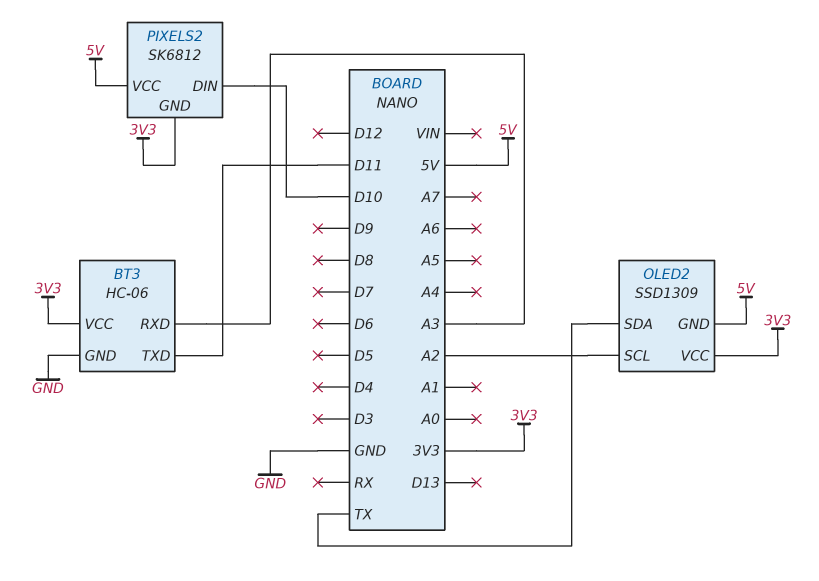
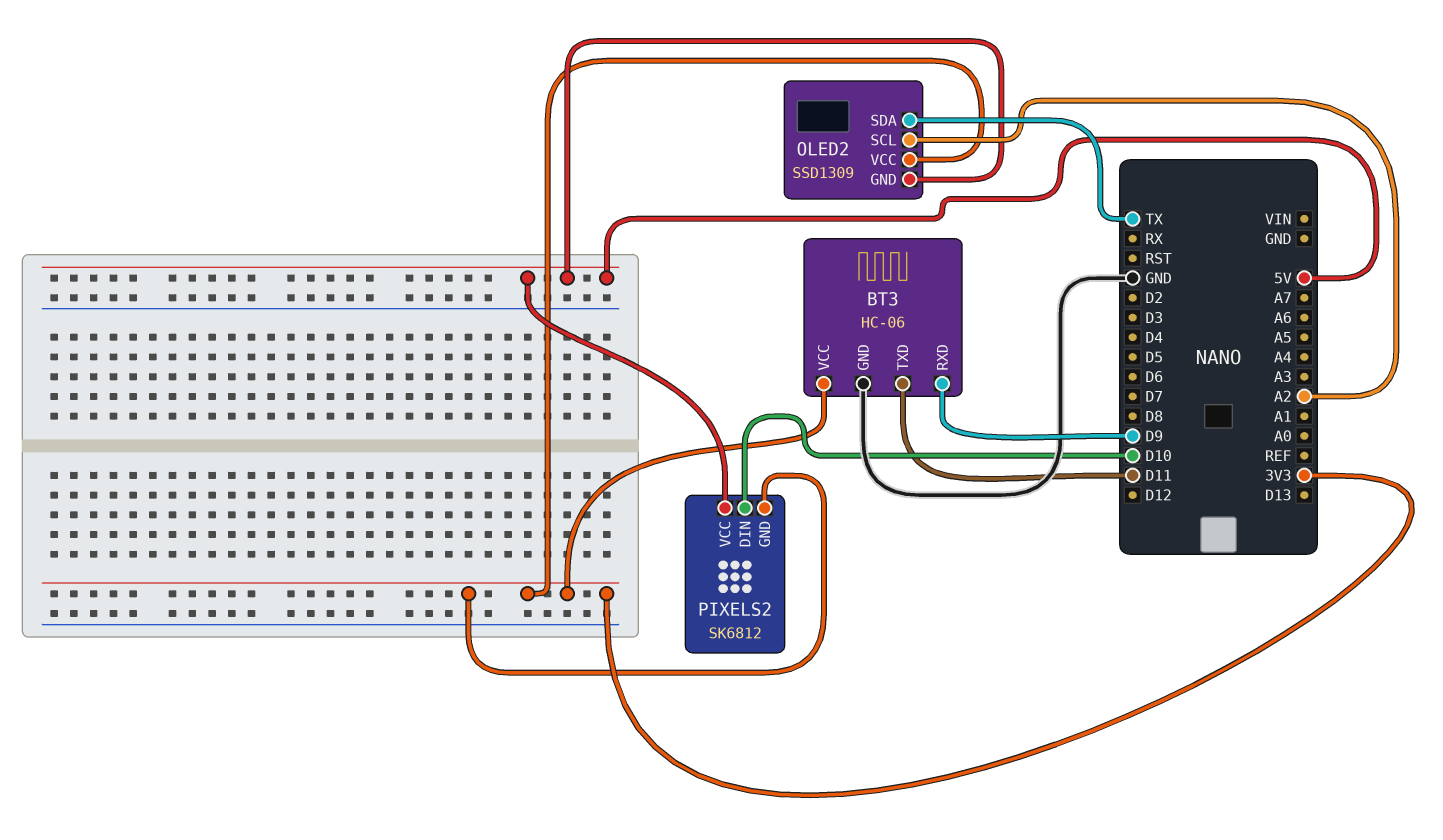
BT3 pin RXD: A3 -> D9

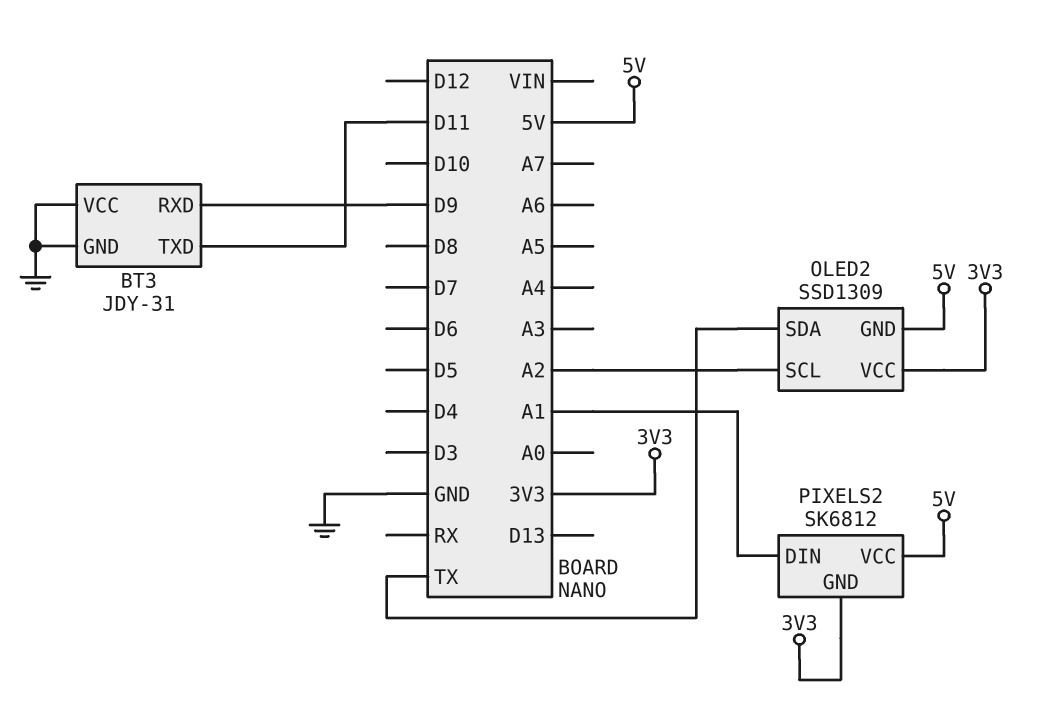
BT3: HC-06 -> JDY-31
BT3 pin VCC: 3V3 -> GND
PIXELS2 pin DIN: D10 -> A1

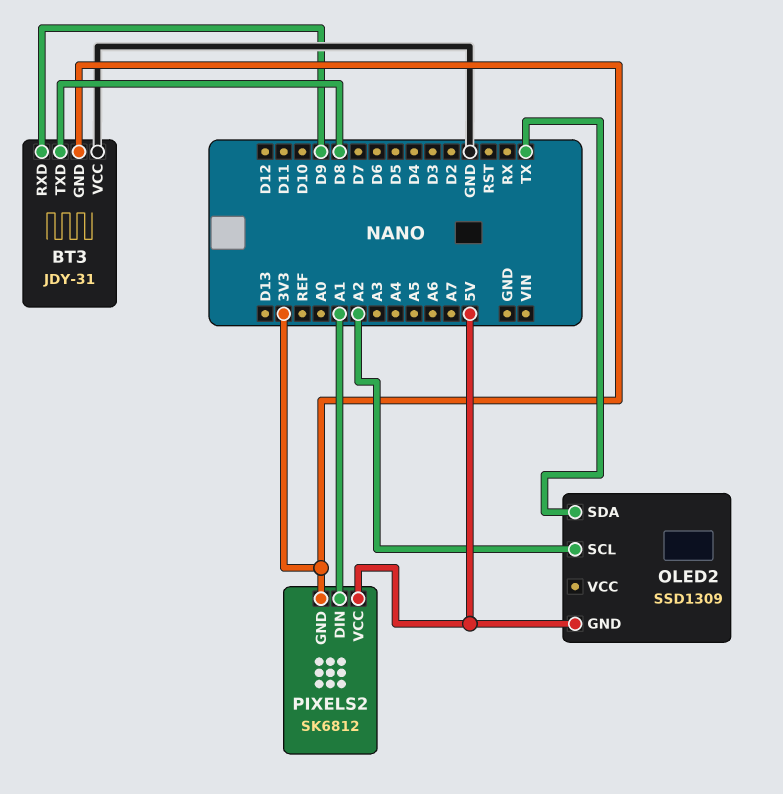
BT3 pin GND: GND -> 3V3
BT3 pin TXD: D11 -> D8
OLED2 pin VCC: 3V3 -> none

